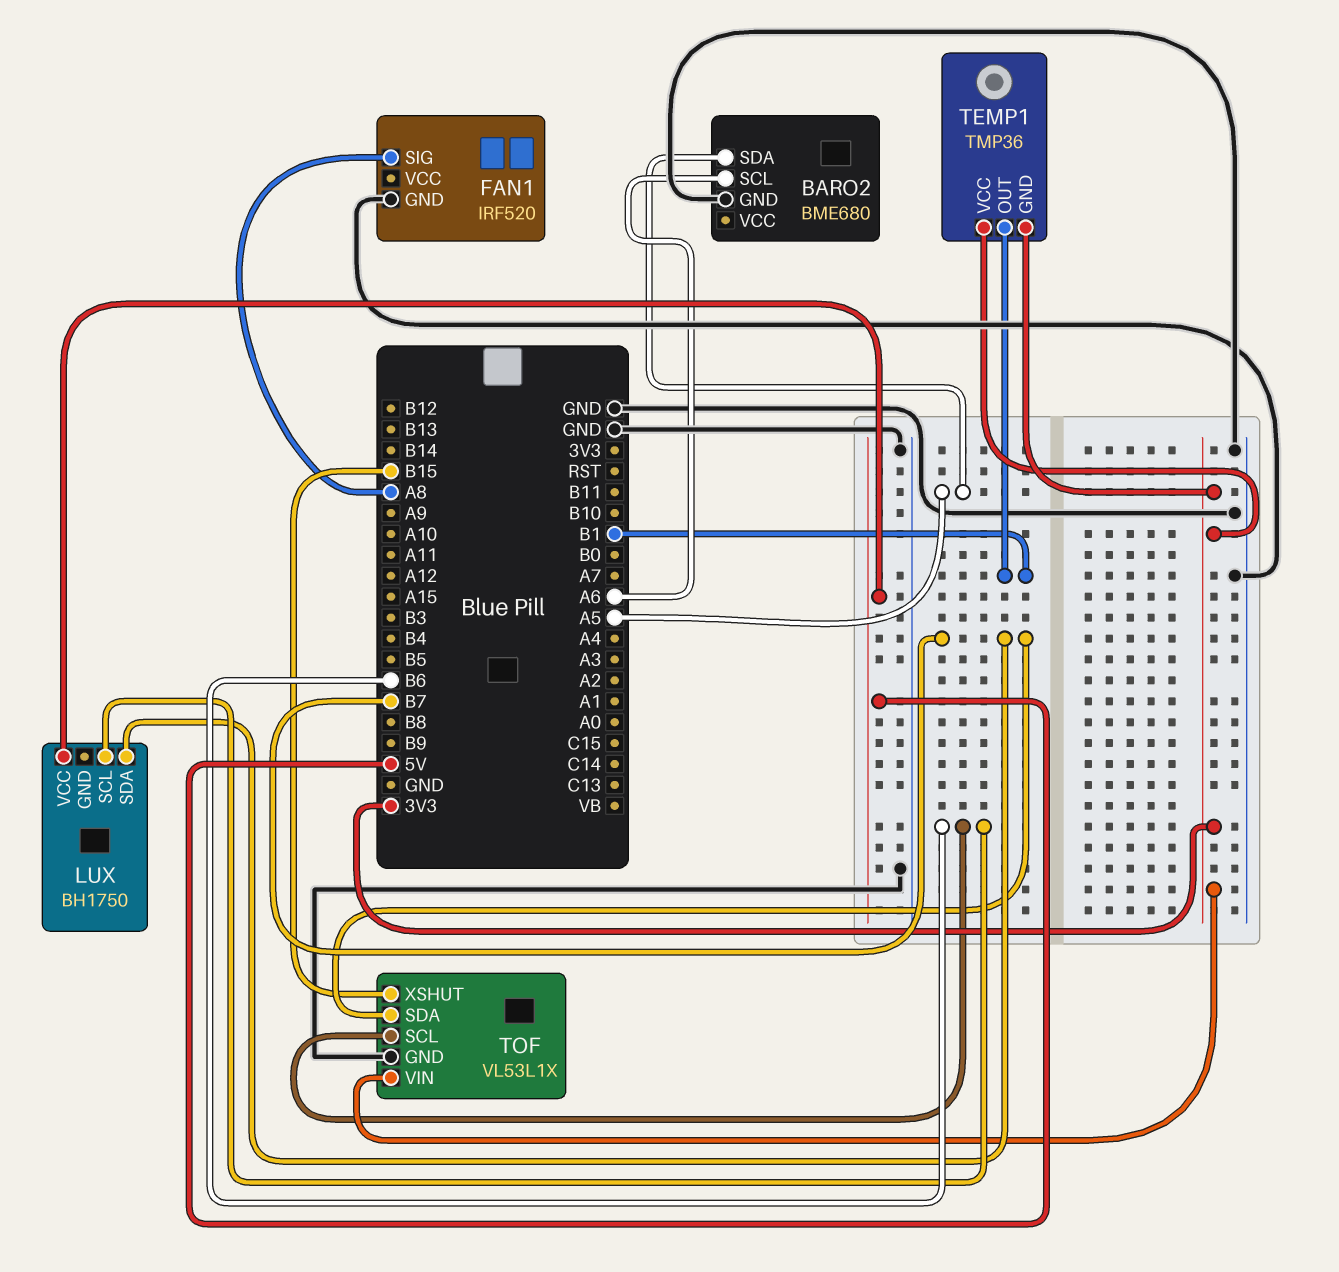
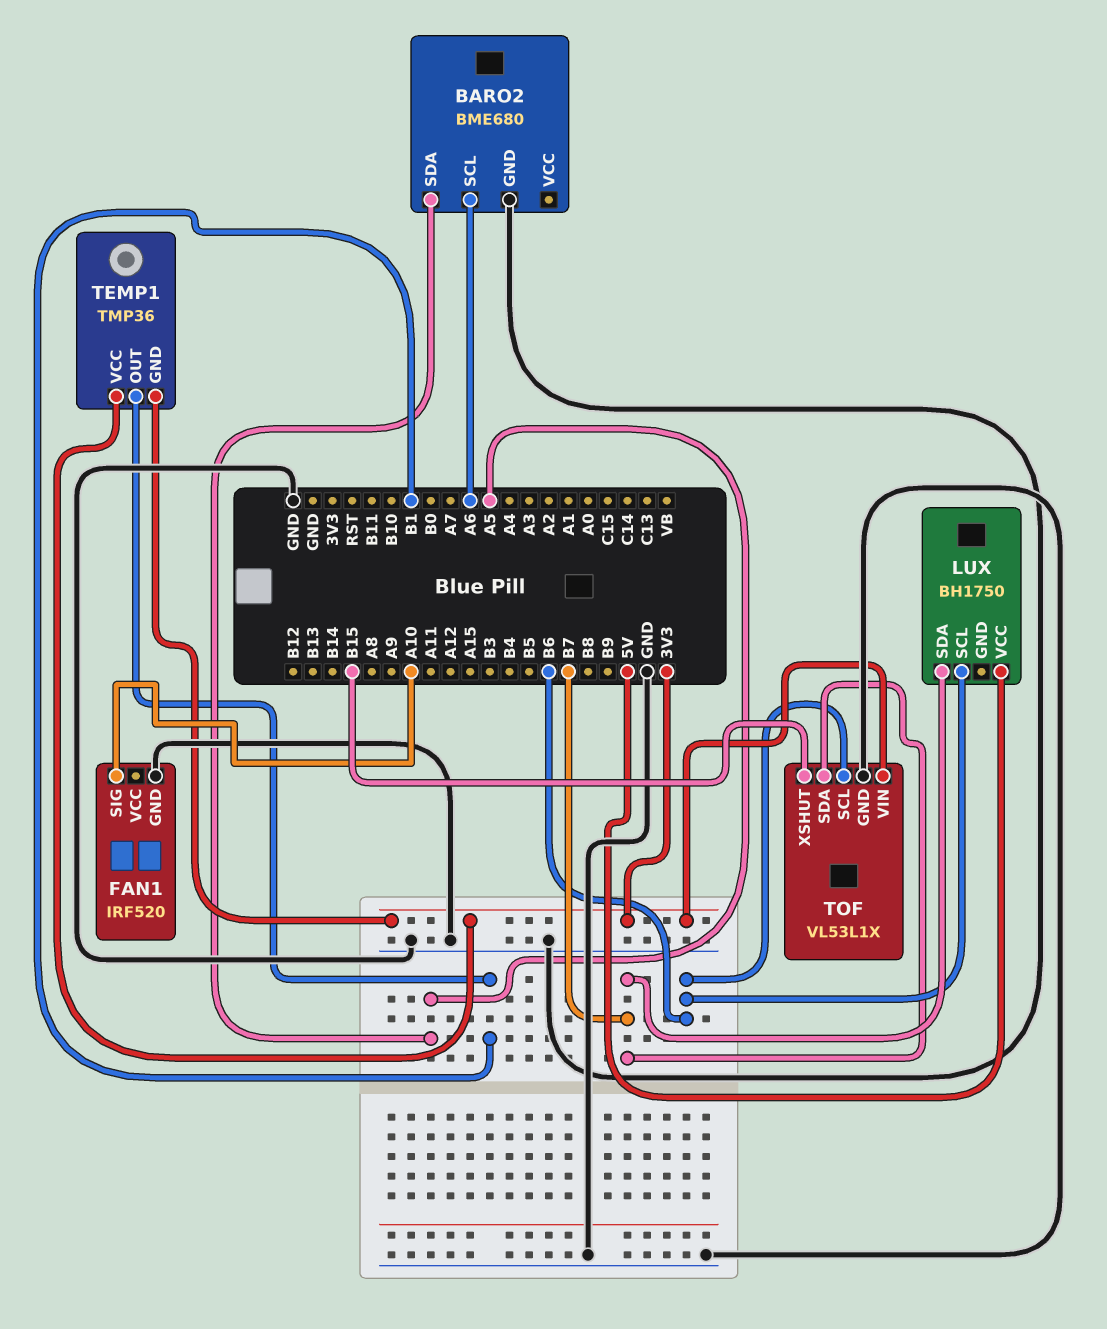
FAN1 pin SIG: A8 -> A10

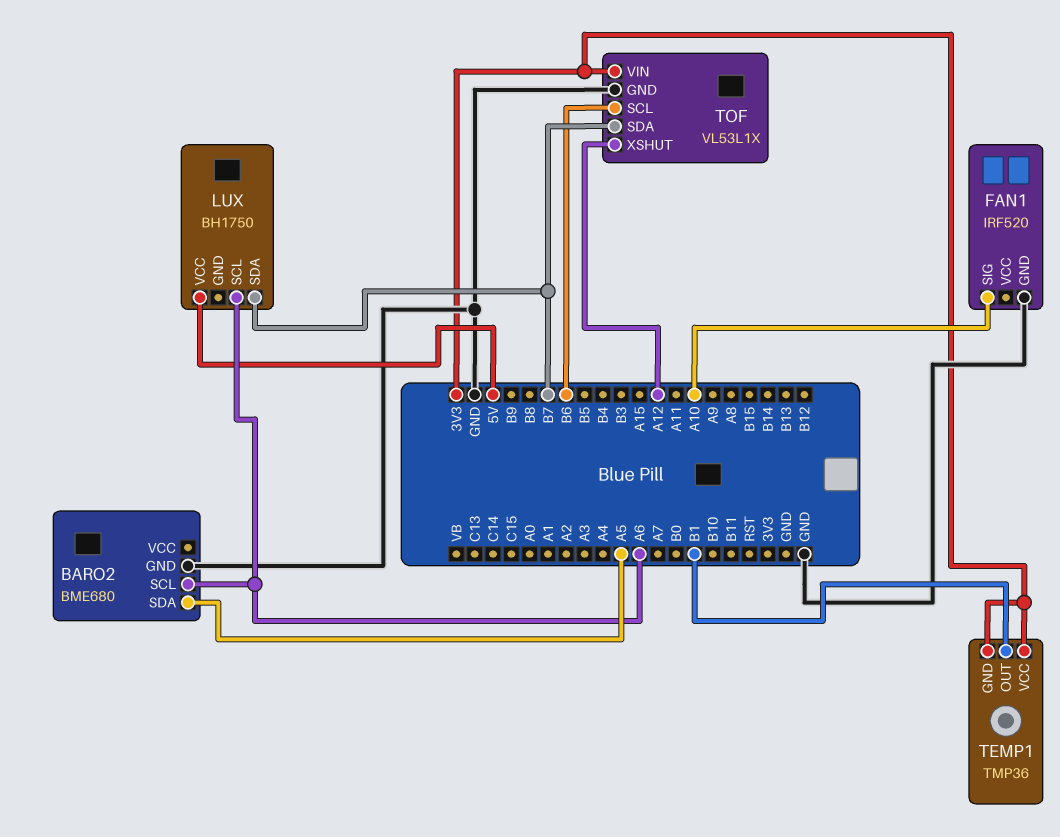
LUX pin SCL: B6 -> A6
TOF pin XSHUT: B15 -> A12

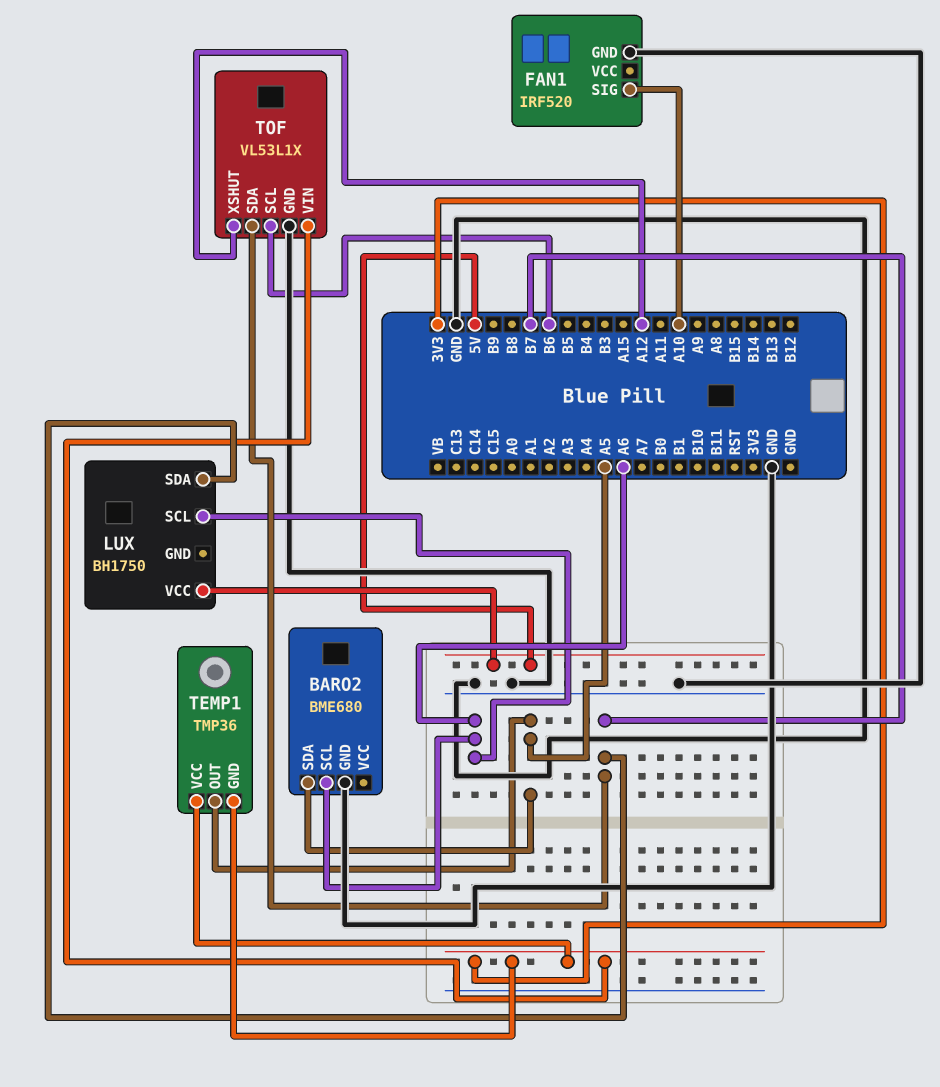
TEMP1 pin OUT: B1 -> A5

